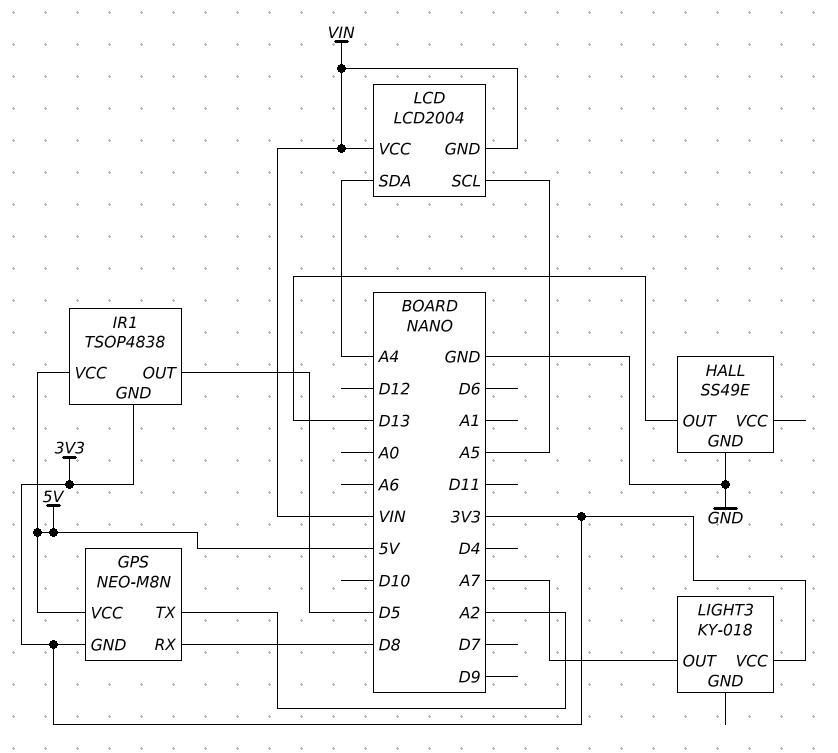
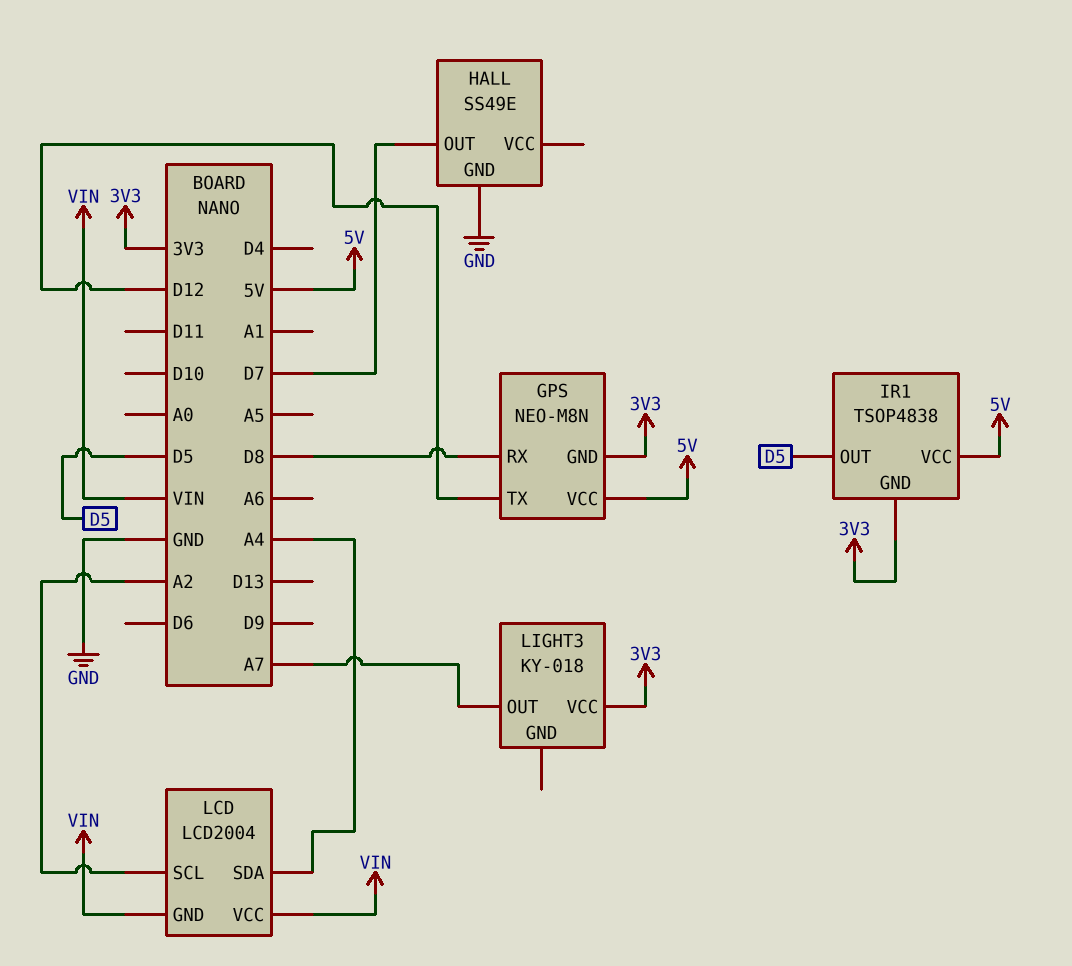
GPS pin TX: A2 -> D12
HALL pin OUT: D13 -> D7
LCD pin SCL: A5 -> A2

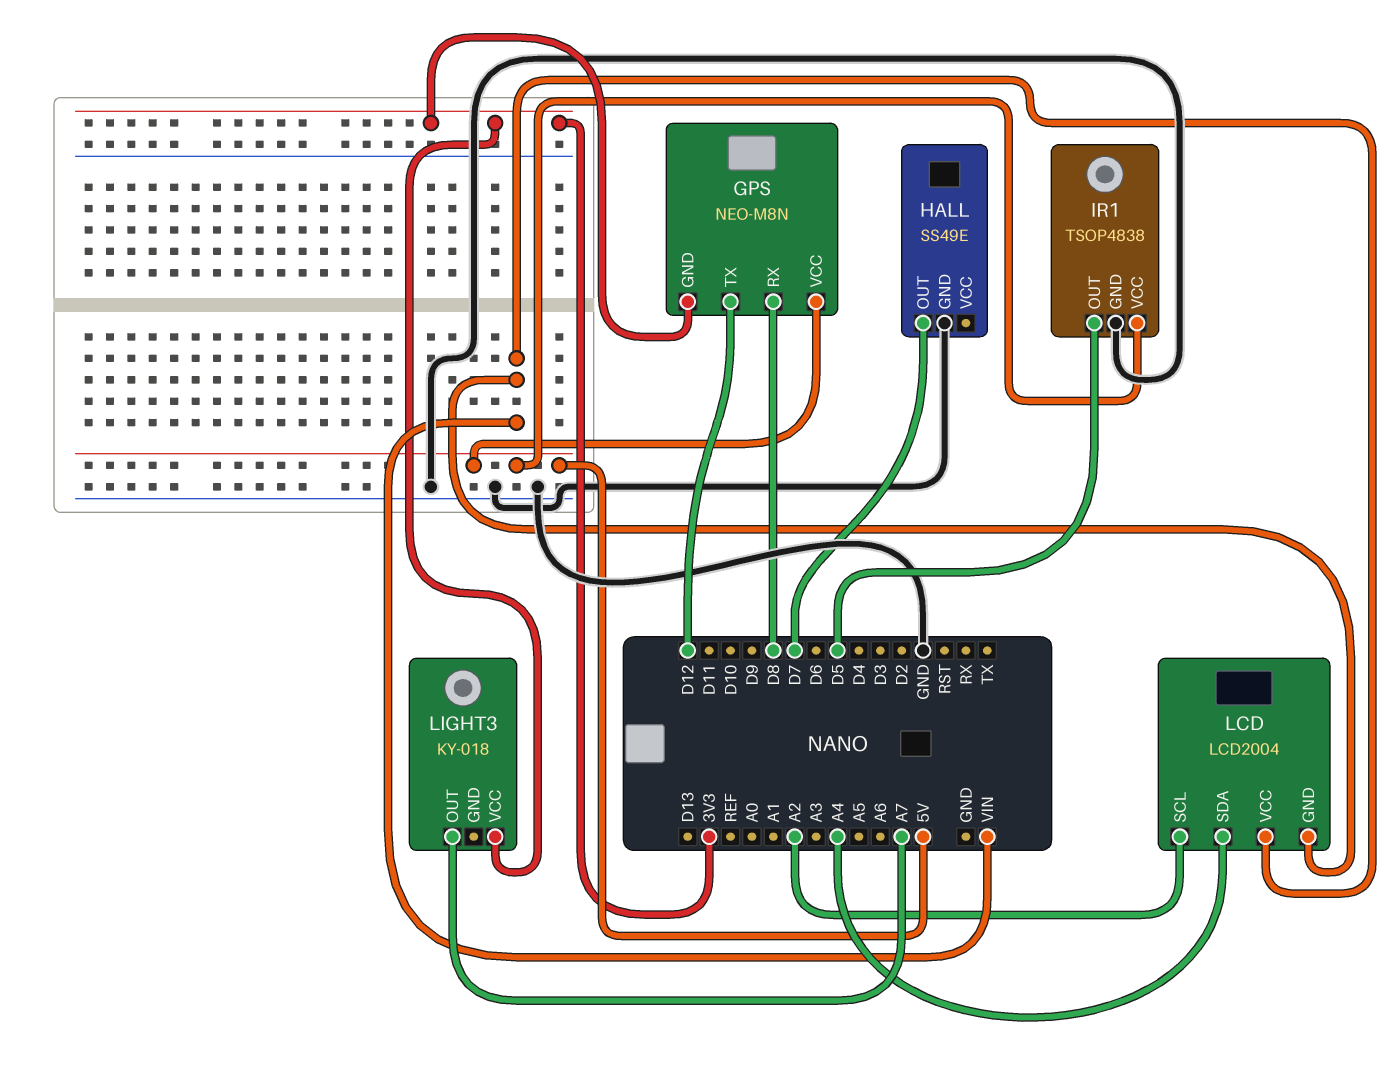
IR1 pin GND: 3V3 -> GND

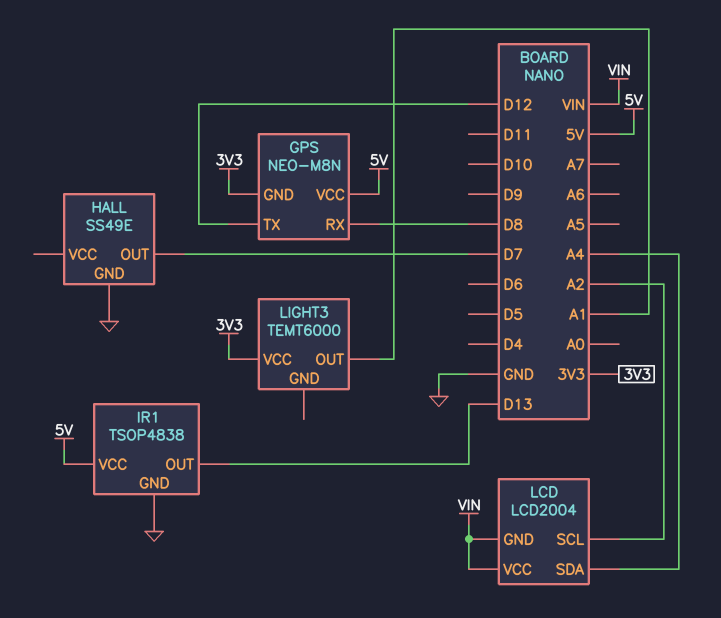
IR1 pin OUT: D5 -> D13
LIGHT3: KY-018 -> TEMT6000
LIGHT3 pin OUT: A7 -> A1

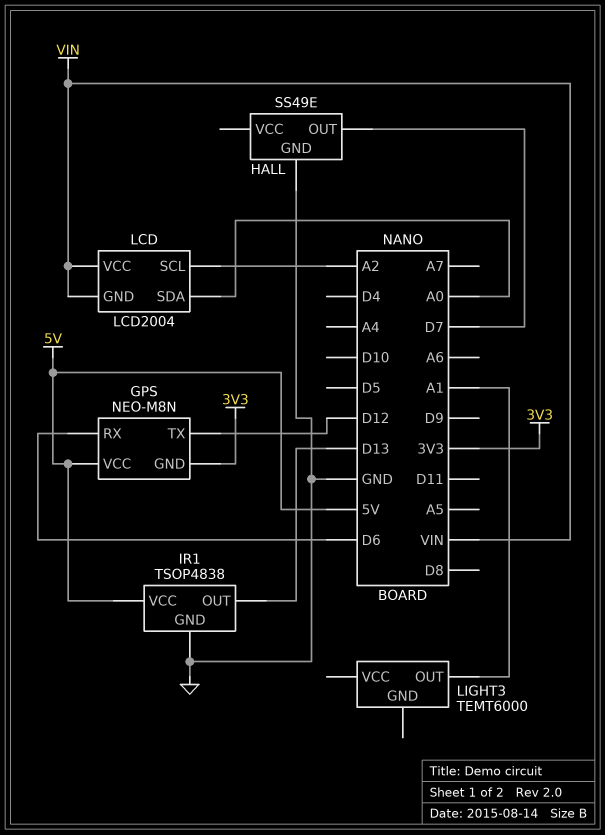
GPS pin RX: D8 -> D6
LCD pin SDA: A4 -> A0
LIGHT3 pin VCC: 3V3 -> none

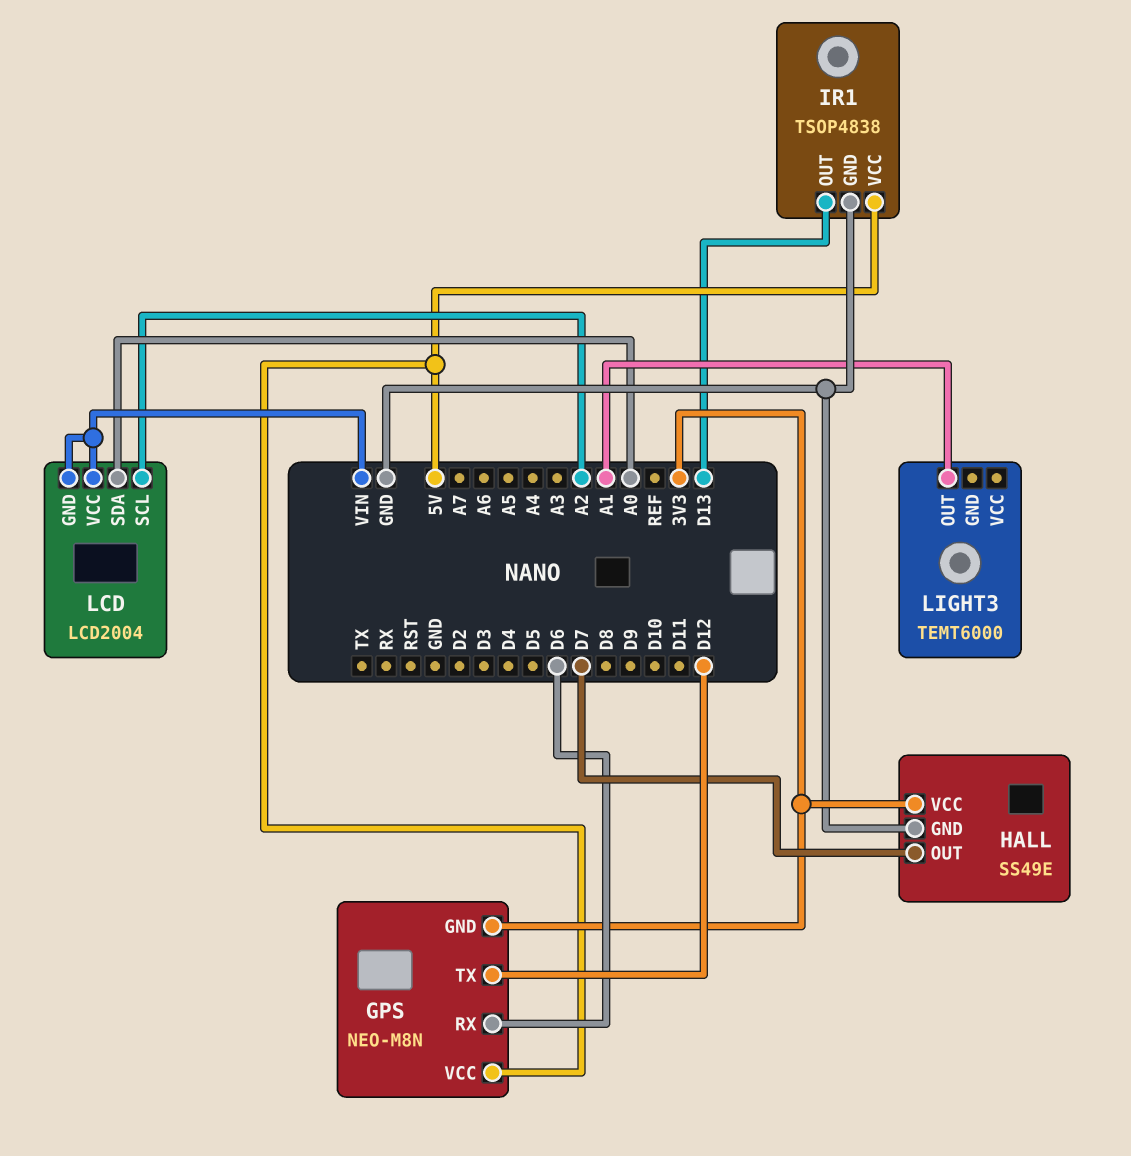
HALL pin VCC: none -> 3V3

